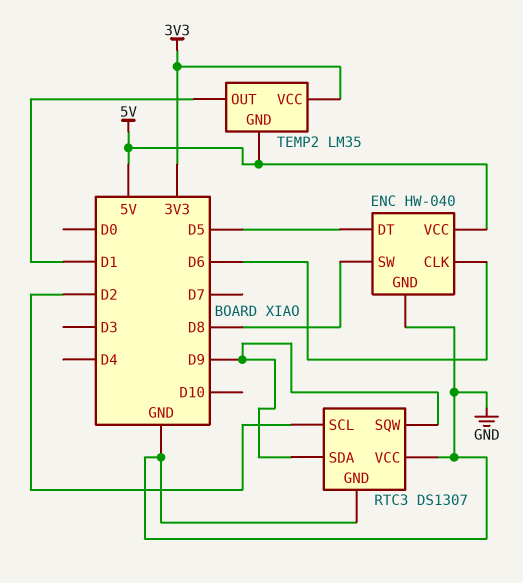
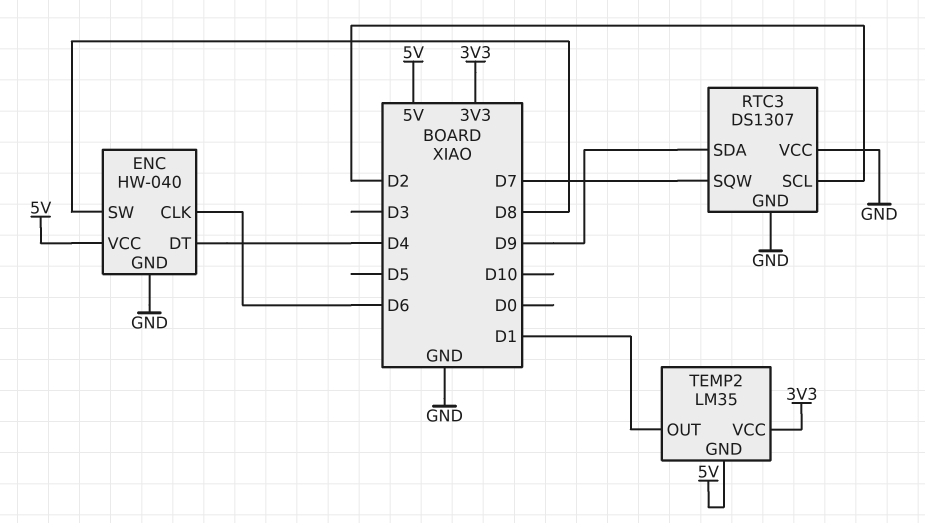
ENC pin DT: D5 -> D4
RTC3 pin SQW: D9 -> D7

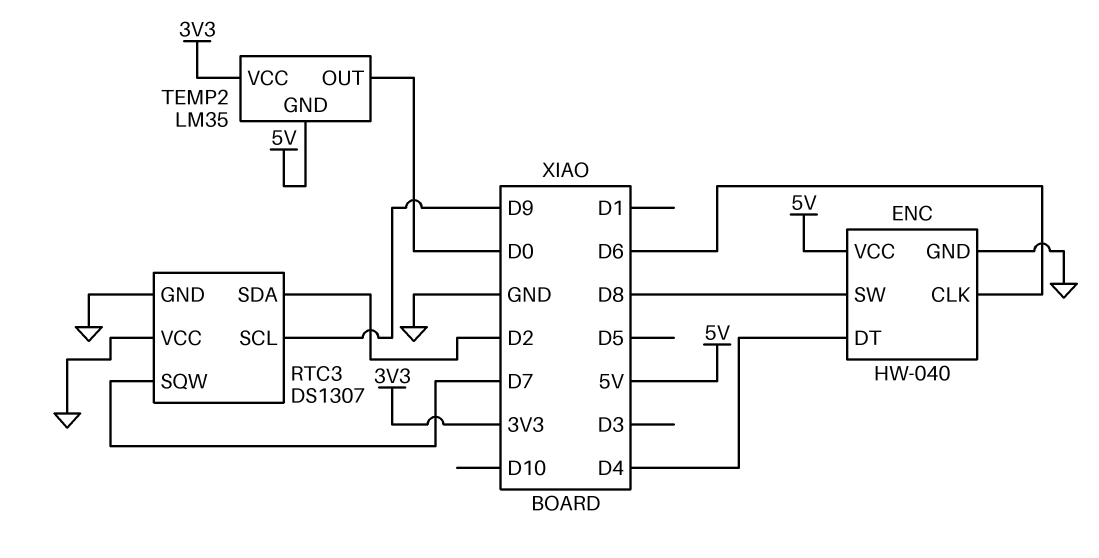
RTC3 pin SCL: D2 -> D9
RTC3 pin SDA: D9 -> D2
TEMP2 pin OUT: D1 -> D0

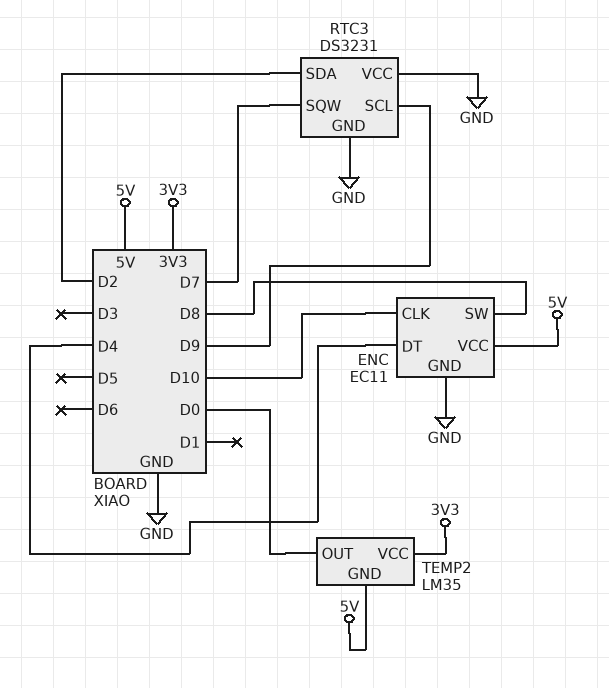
ENC: HW-040 -> EC11
ENC pin CLK: D6 -> D10
RTC3: DS1307 -> DS3231

